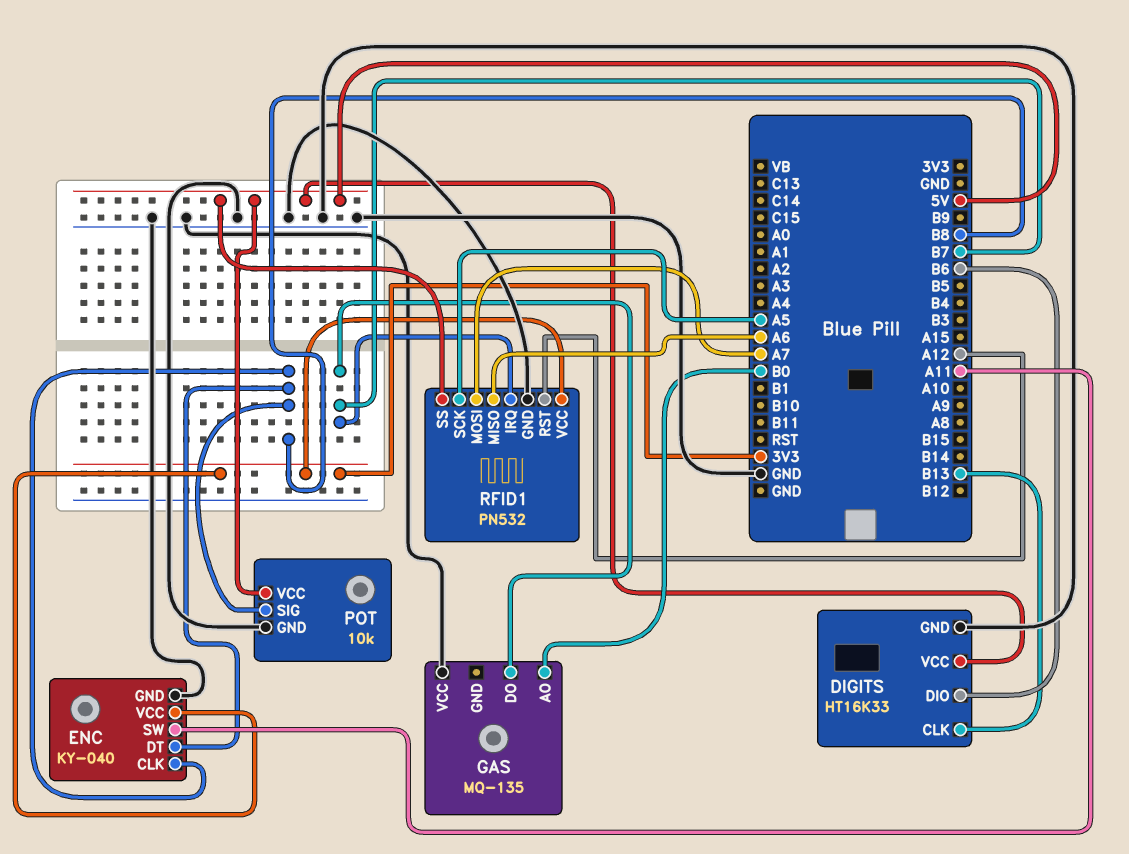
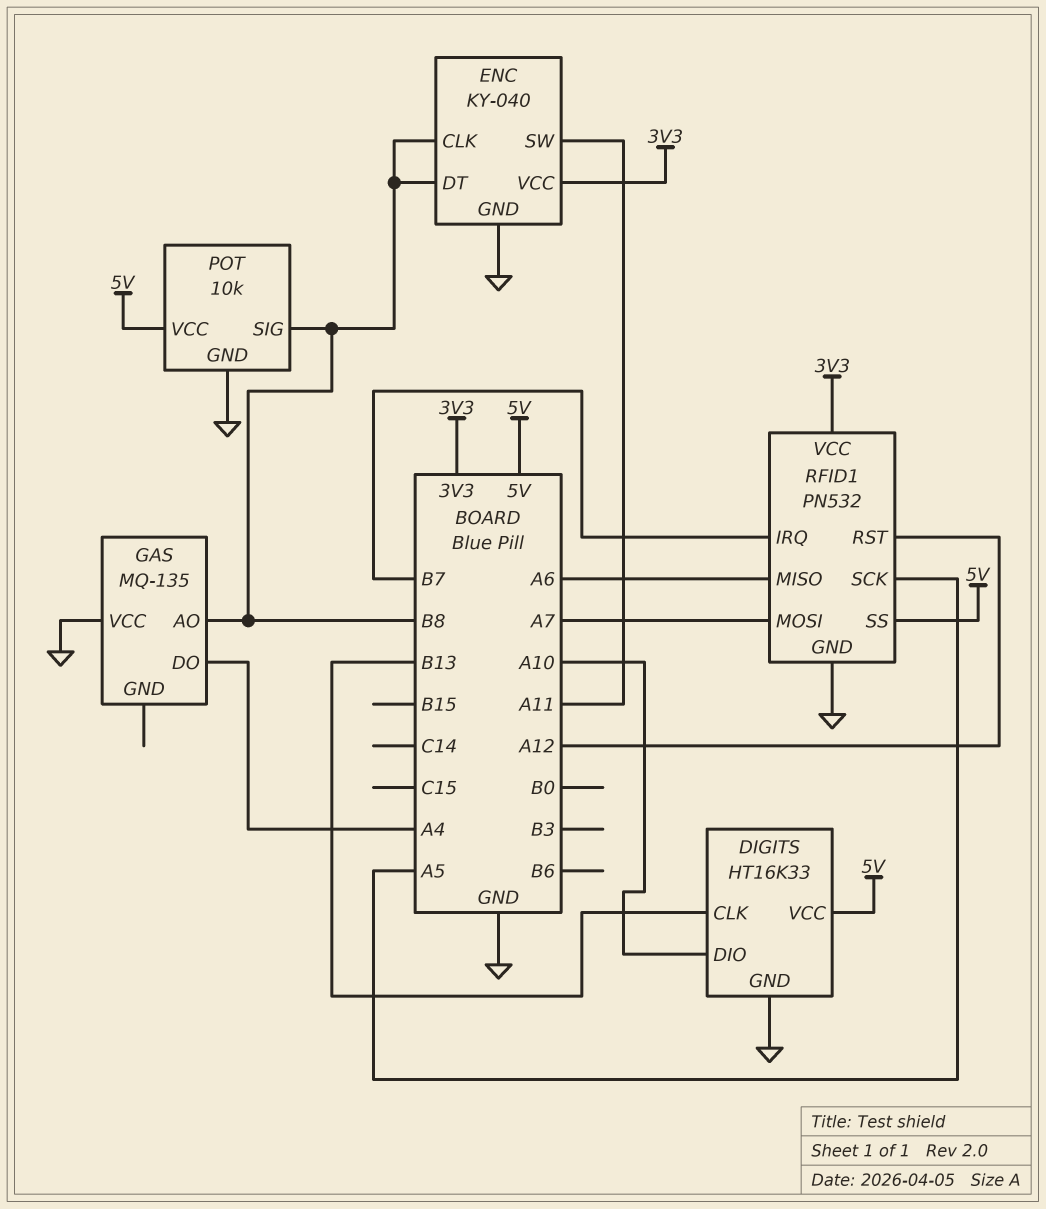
DIGITS pin DIO: B6 -> A10
GAS pin AO: B0 -> B8
GAS pin DO: B7 -> A4

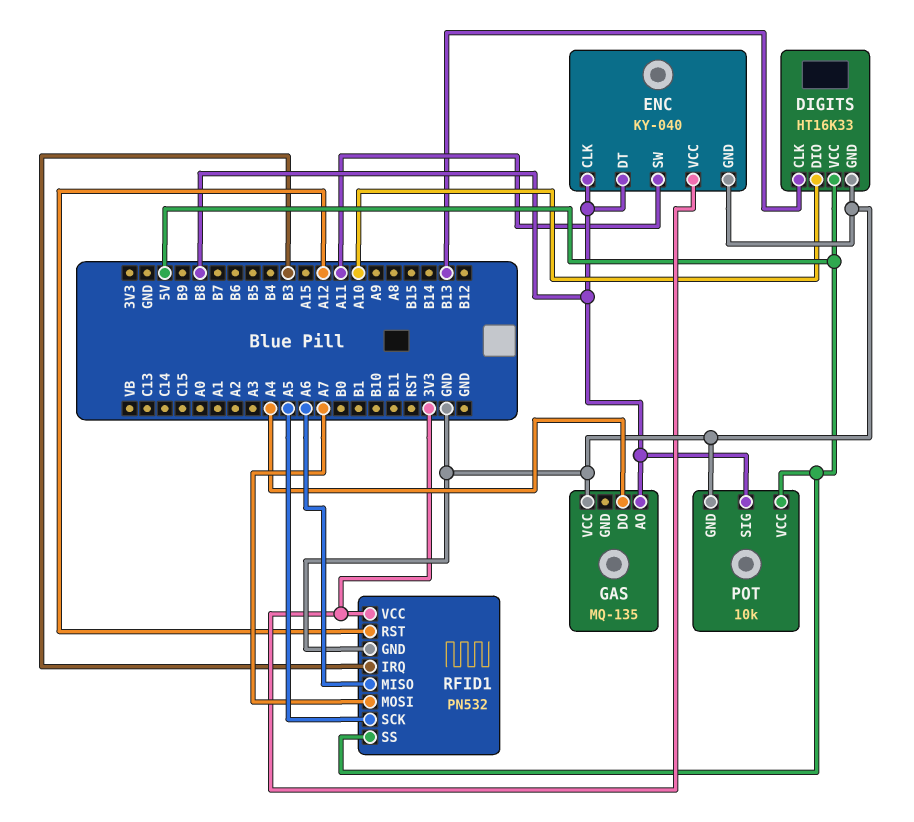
RFID1 pin IRQ: B7 -> B3

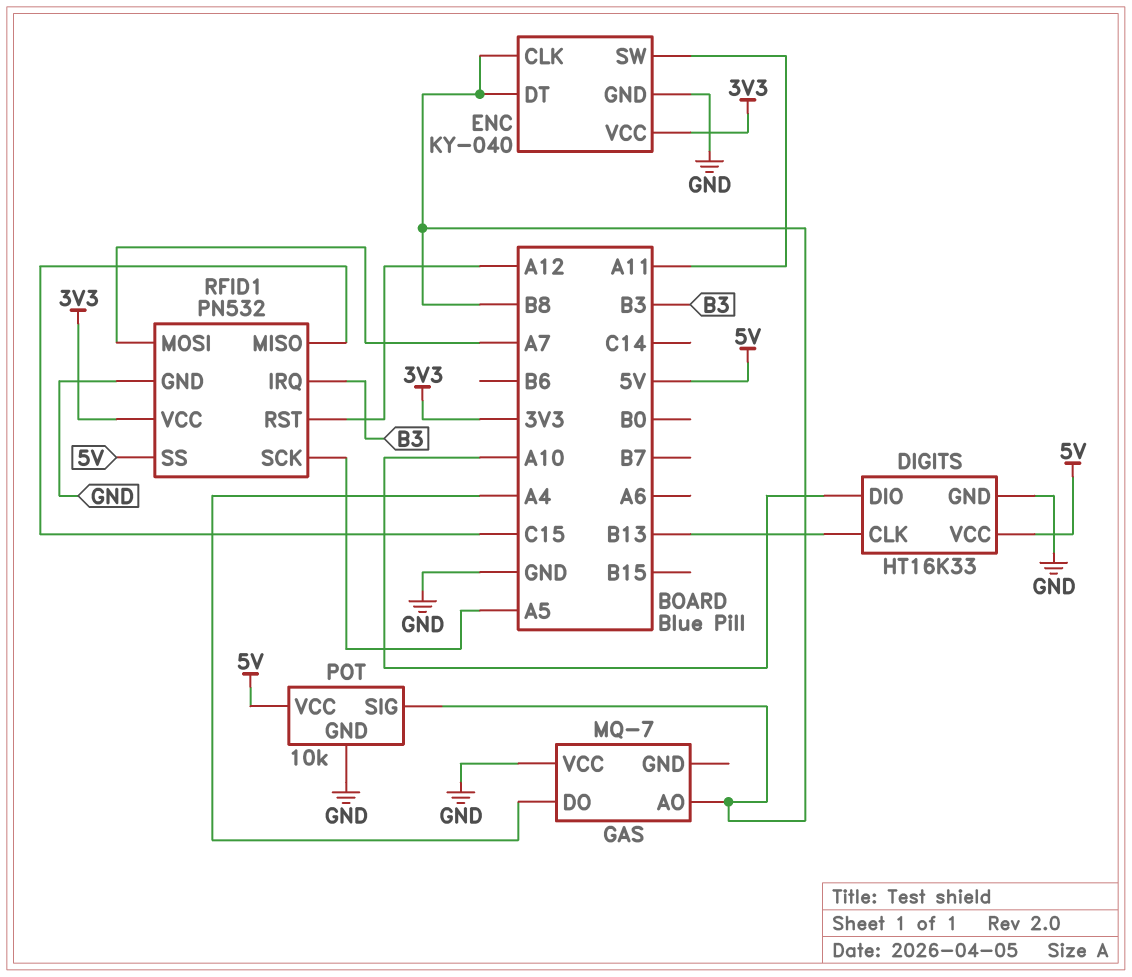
GAS: MQ-135 -> MQ-7
RFID1 pin MISO: A6 -> C15

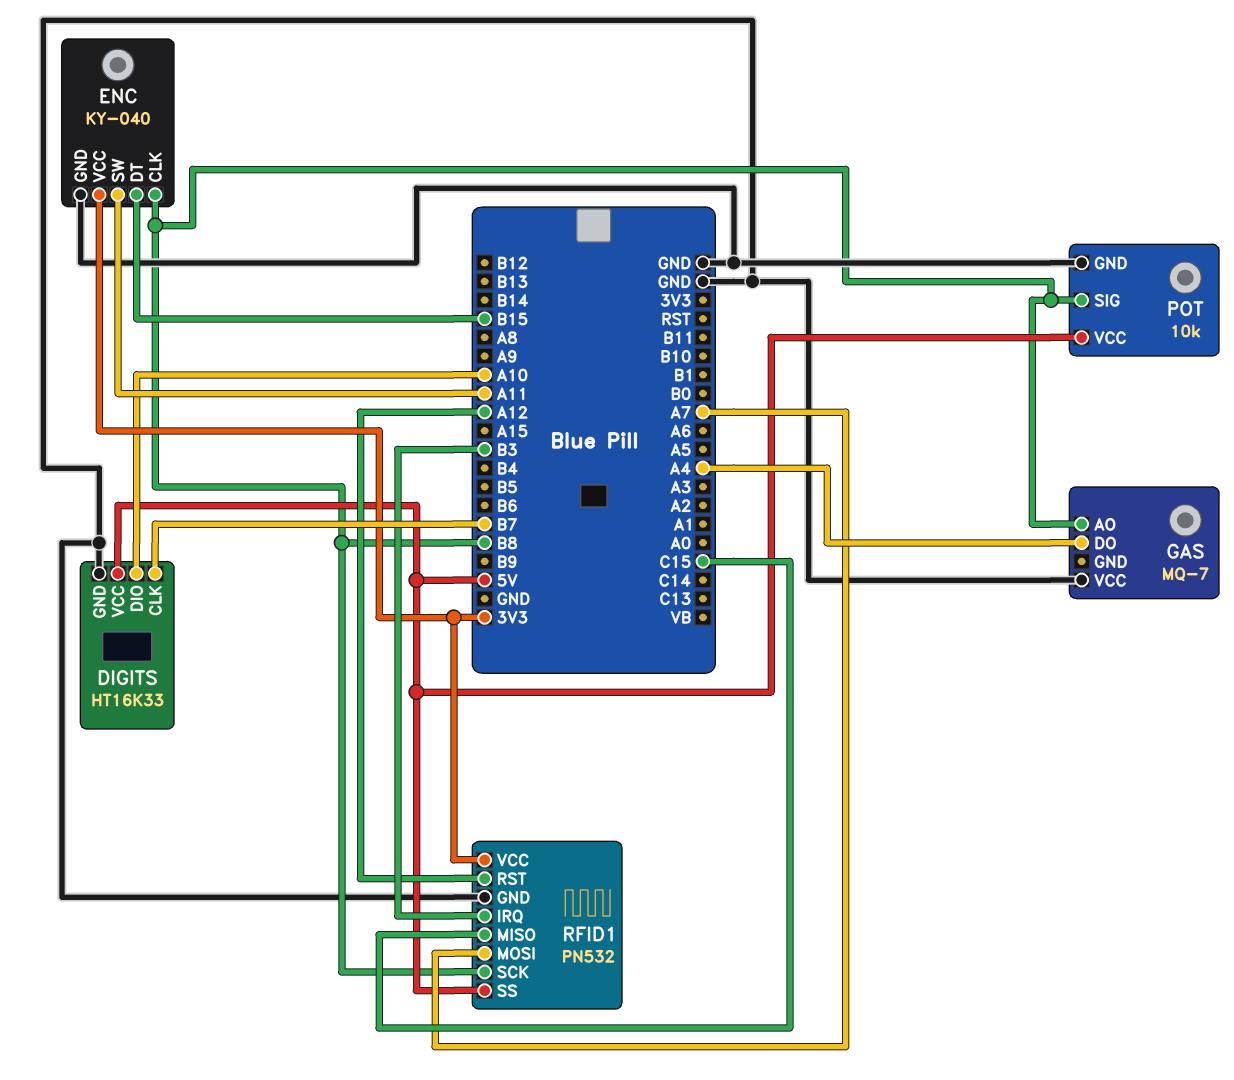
DIGITS pin CLK: B13 -> B7
ENC pin DT: B8 -> B15
RFID1 pin SCK: A5 -> B8

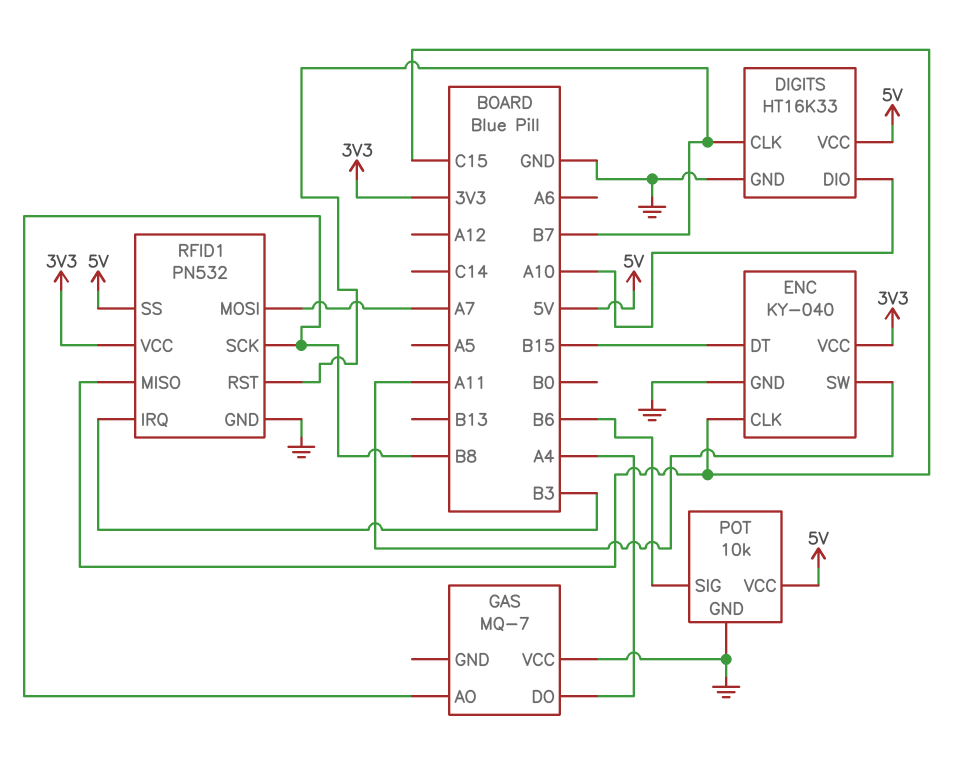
ENC pin CLK: B8 -> C15
POT pin SIG: B8 -> B6
RFID1 pin RST: A12 -> B7

